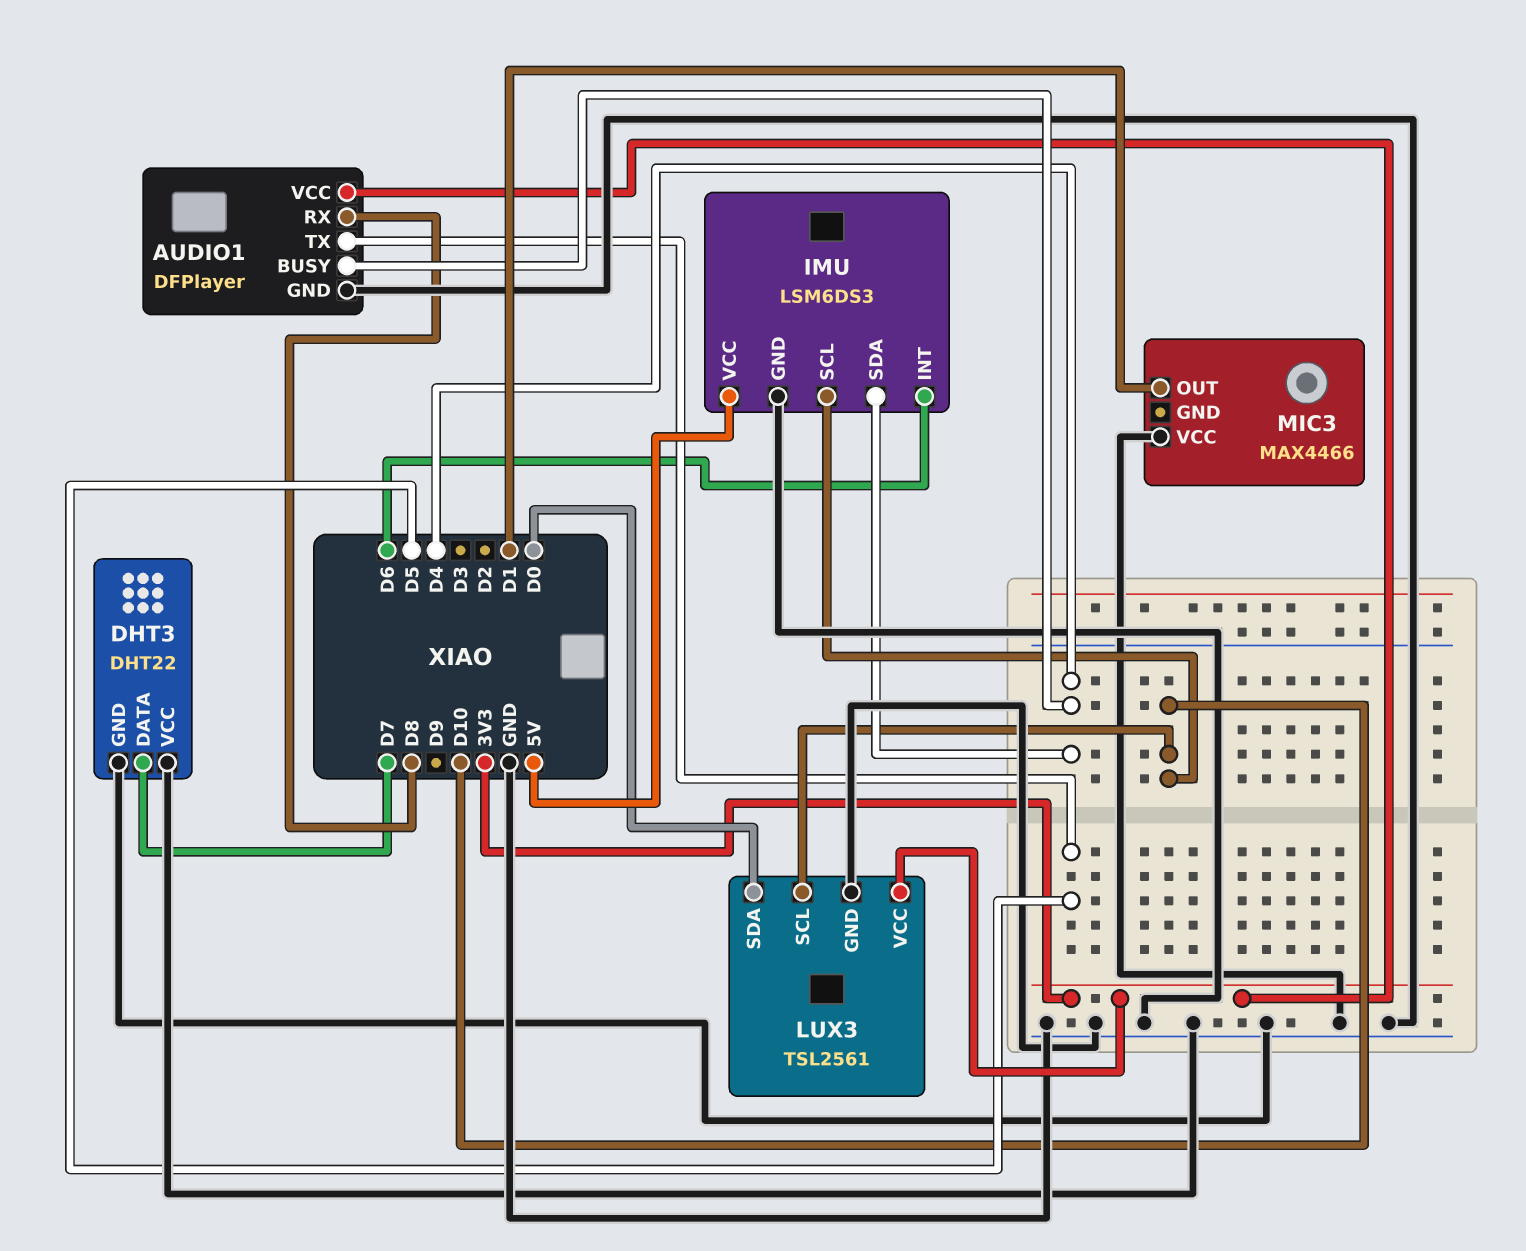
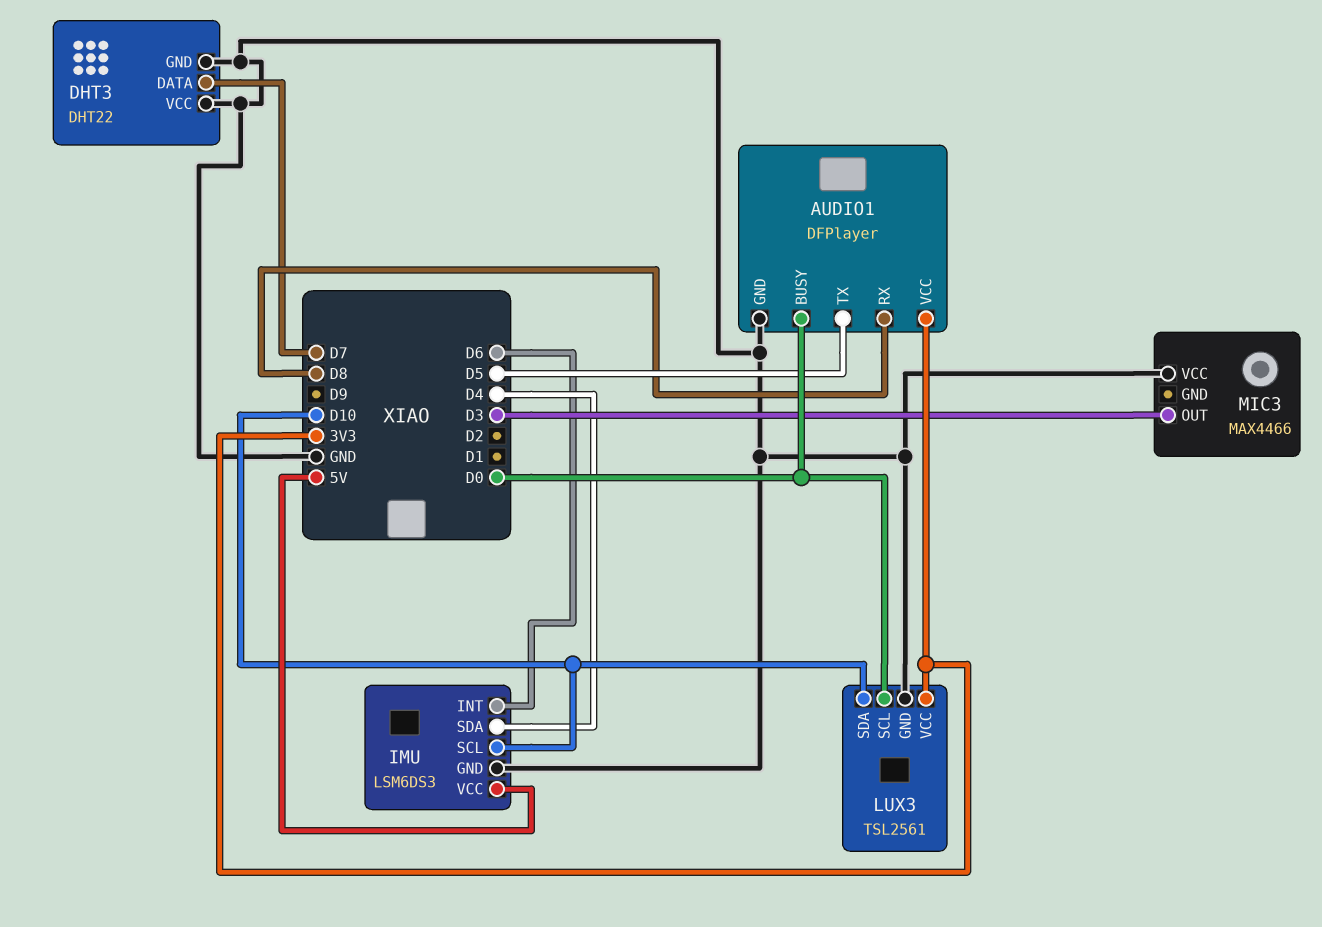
AUDIO1 pin BUSY: D4 -> D0
LUX3 pin SCL: D10 -> D0
LUX3 pin SDA: D0 -> D10
MIC3 pin OUT: D1 -> D3

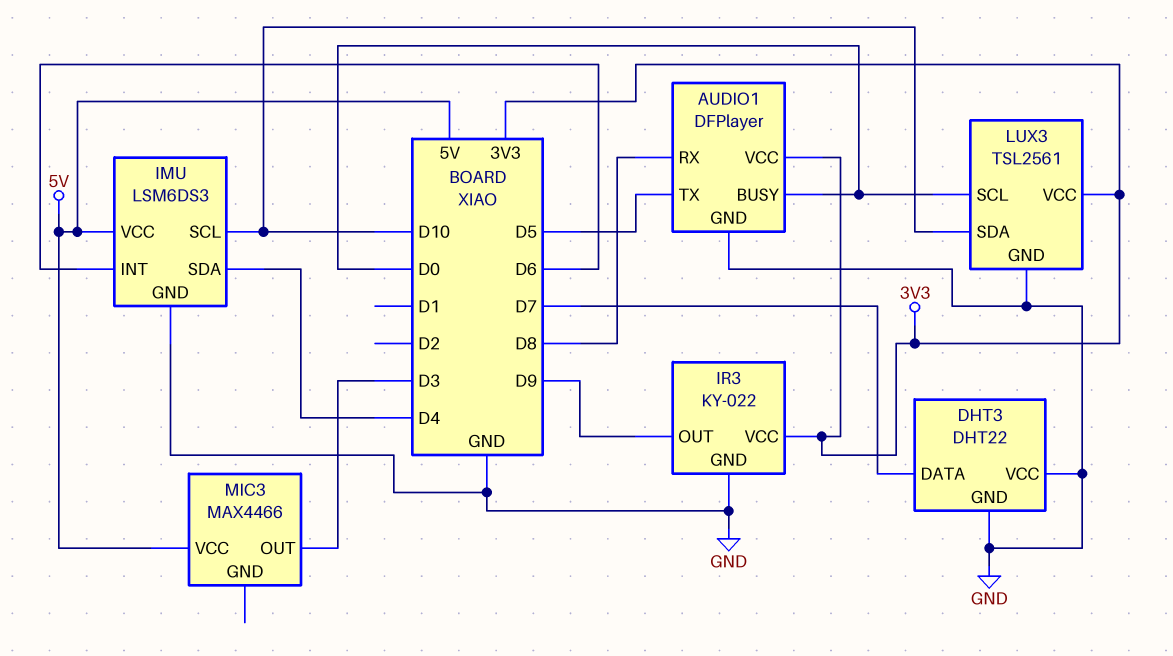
IR3: none -> KY-022
IR3 pin GND: none -> GND
IR3 pin OUT: none -> D9
IR3 pin VCC: none -> 3V3
MIC3 pin VCC: GND -> 5V

